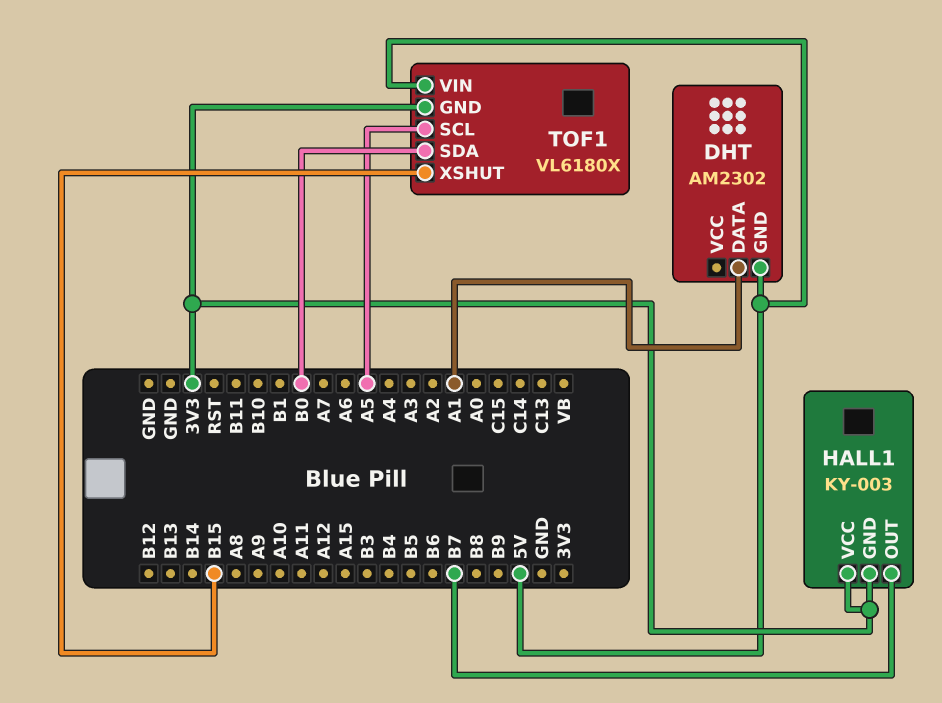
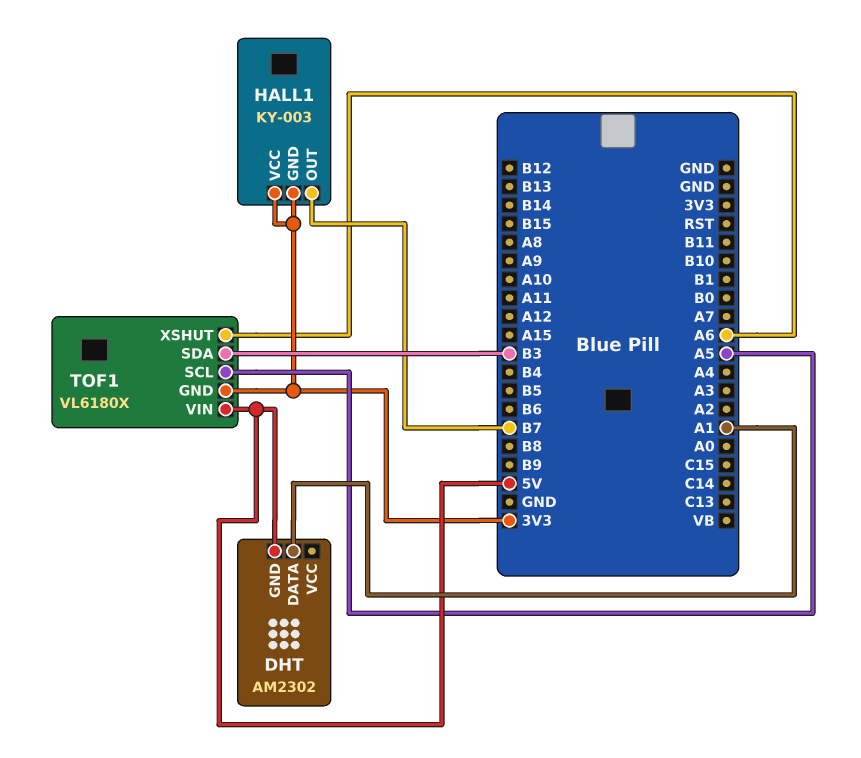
TOF1 pin SDA: B0 -> B3
TOF1 pin XSHUT: B15 -> A6

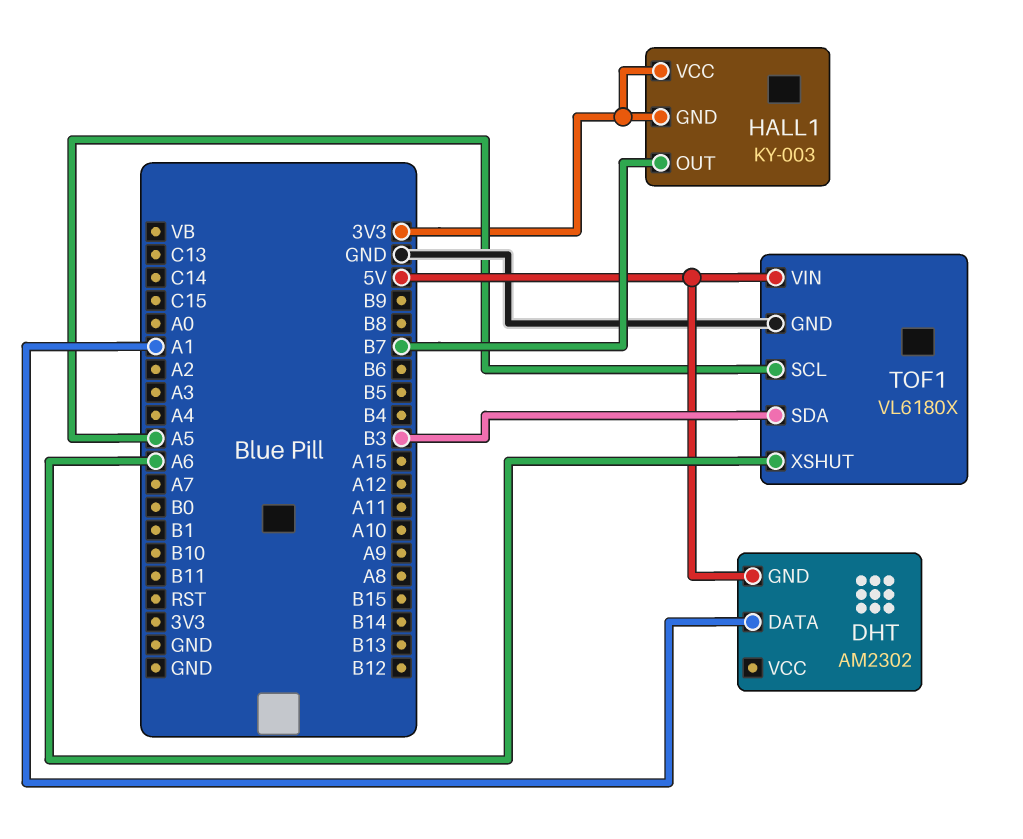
TOF1 pin GND: 3V3 -> GND

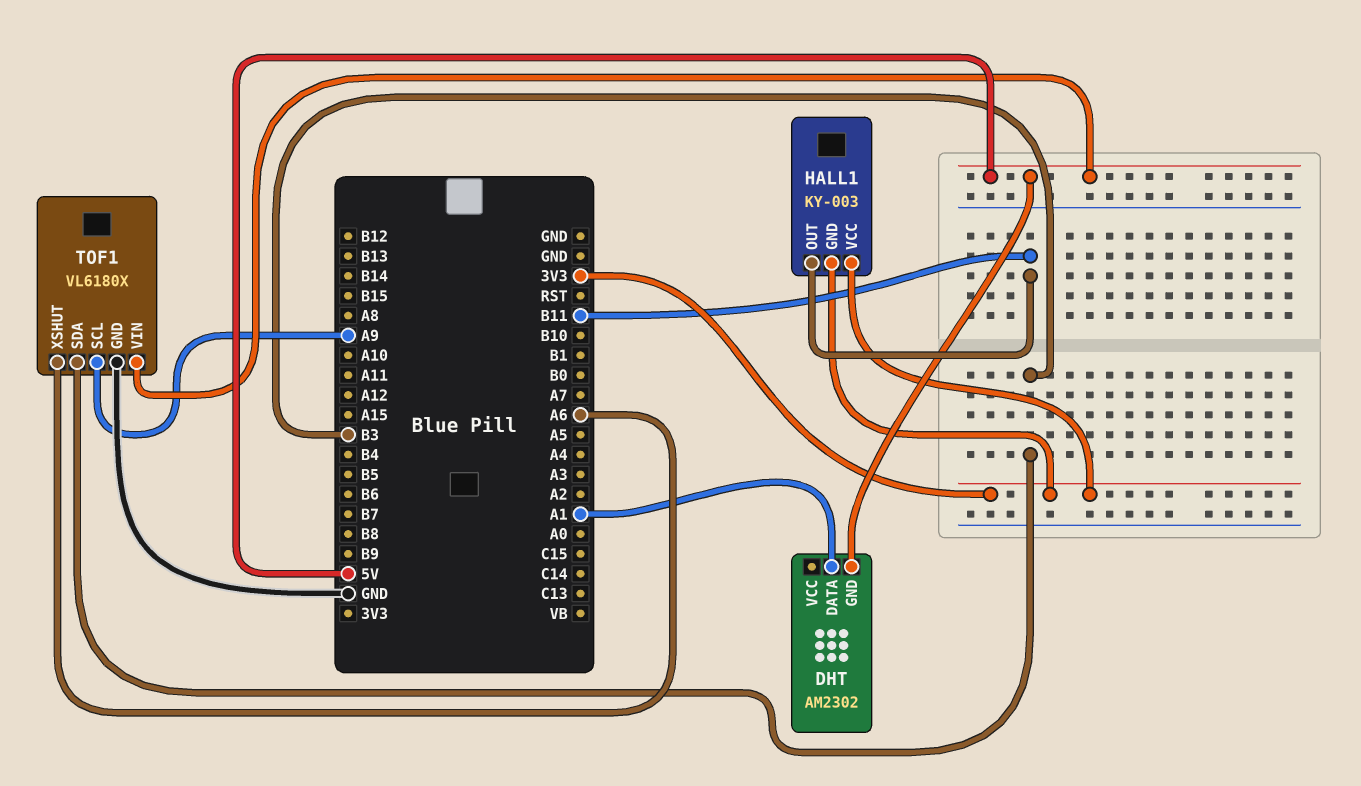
HALL1 pin OUT: B7 -> B11
TOF1 pin SCL: A5 -> A9

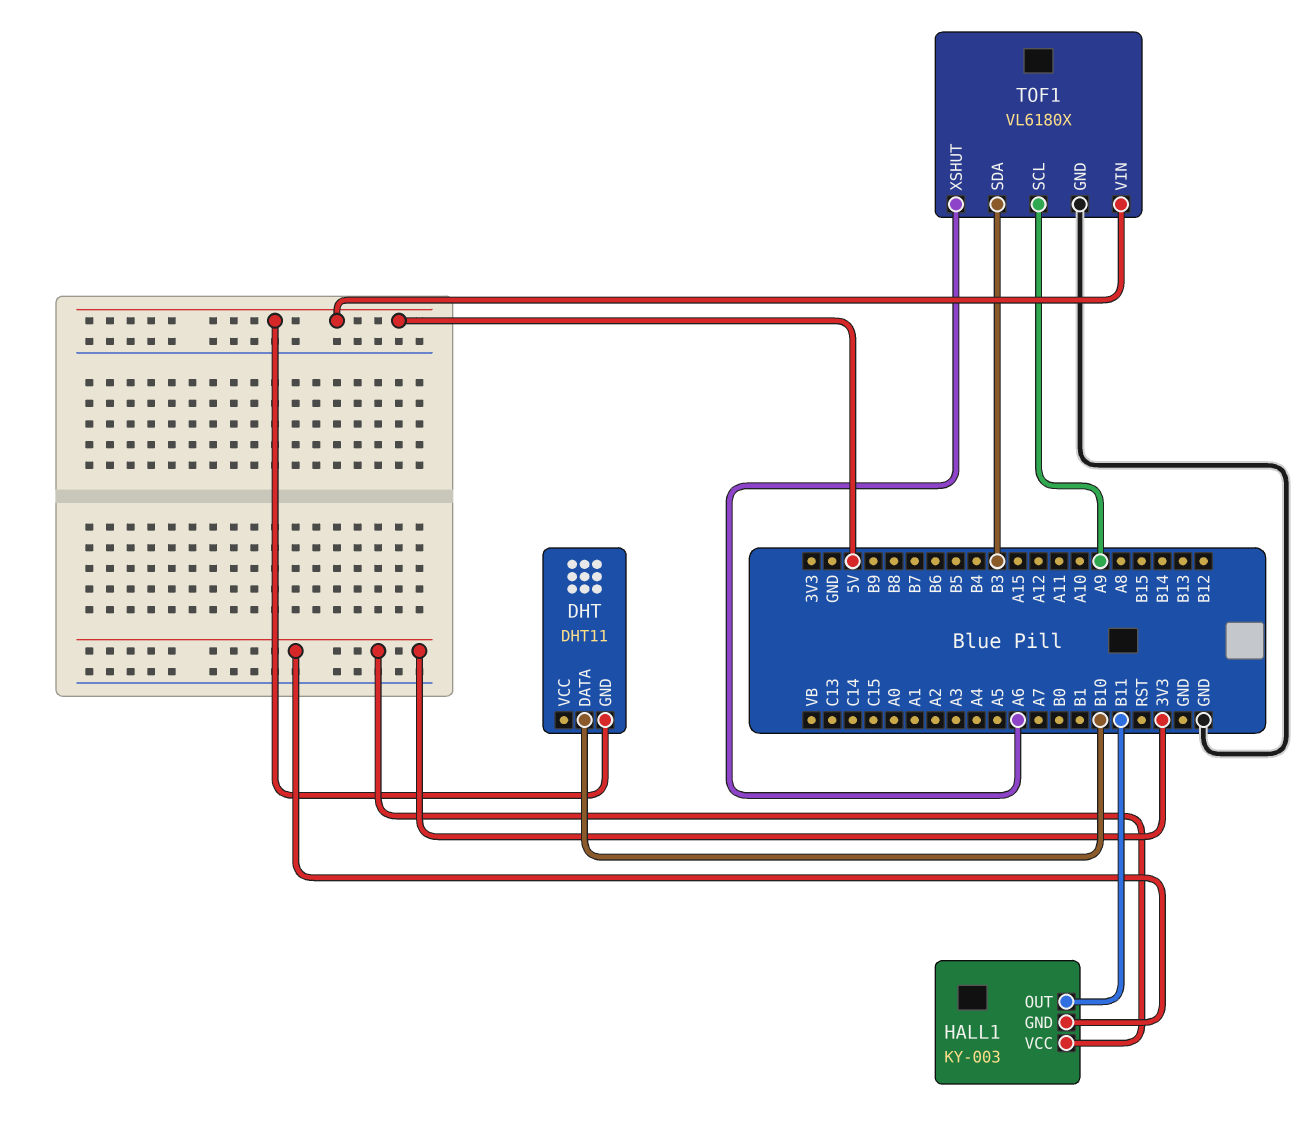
DHT: AM2302 -> DHT11
DHT pin DATA: A1 -> B10

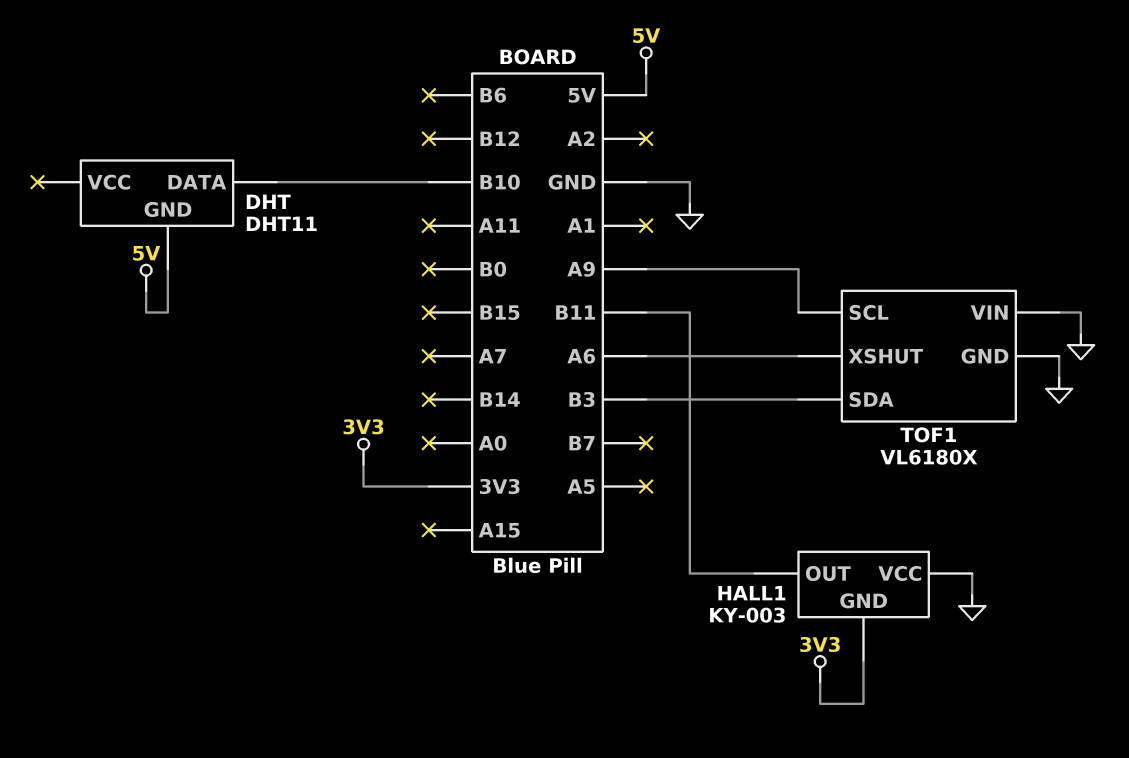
HALL1 pin VCC: 3V3 -> GND
TOF1 pin VIN: 5V -> GND

